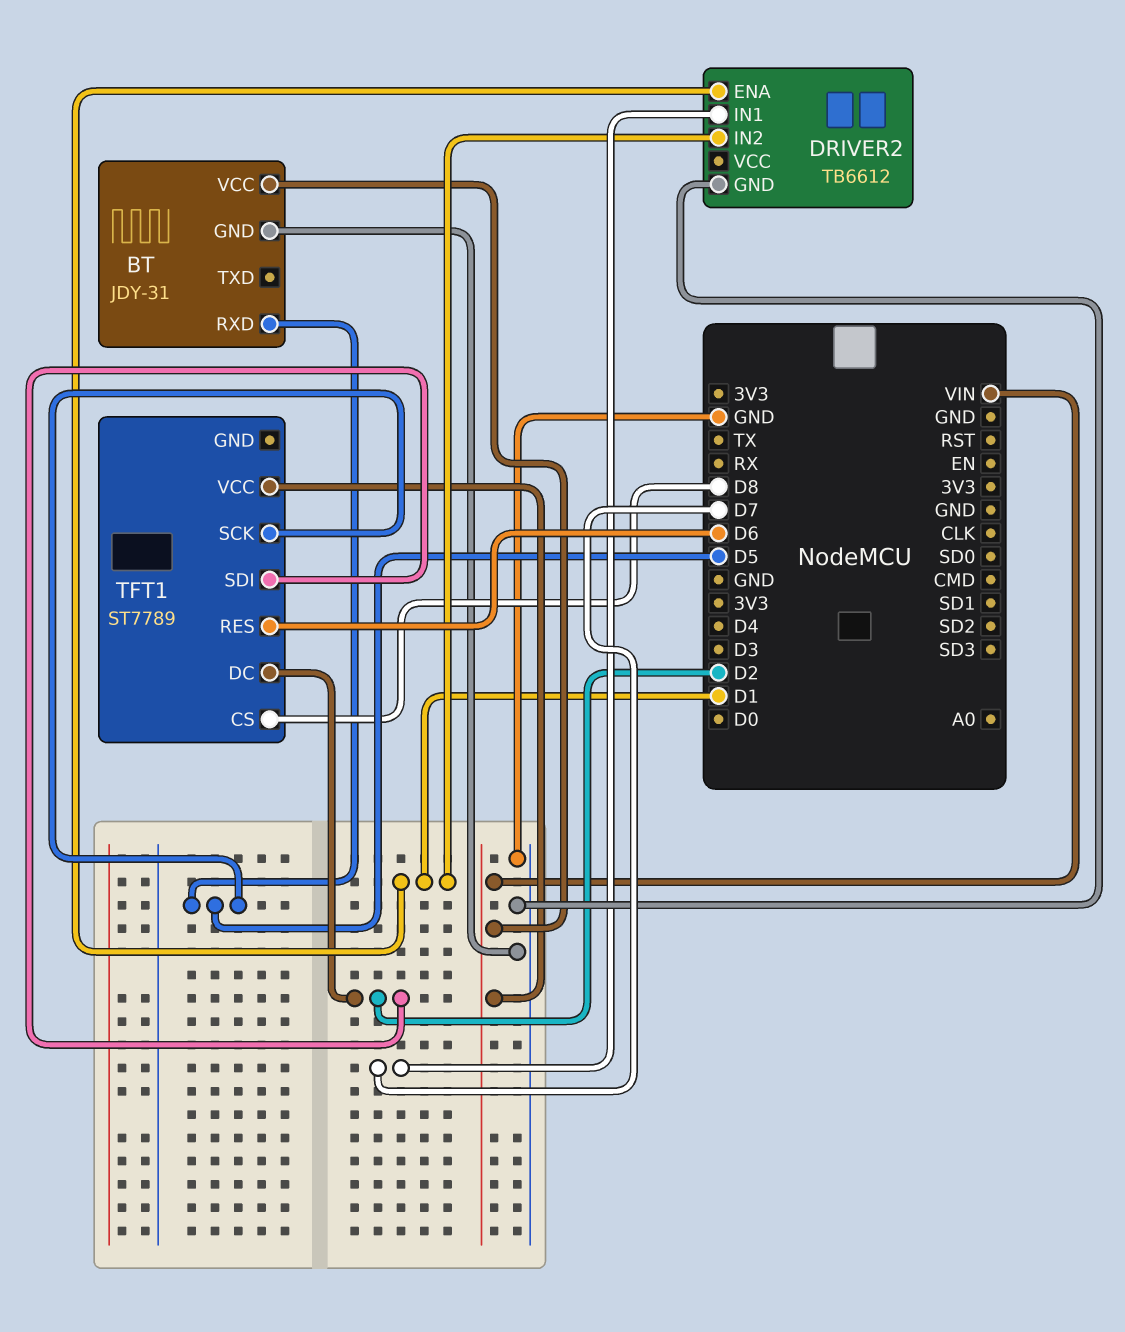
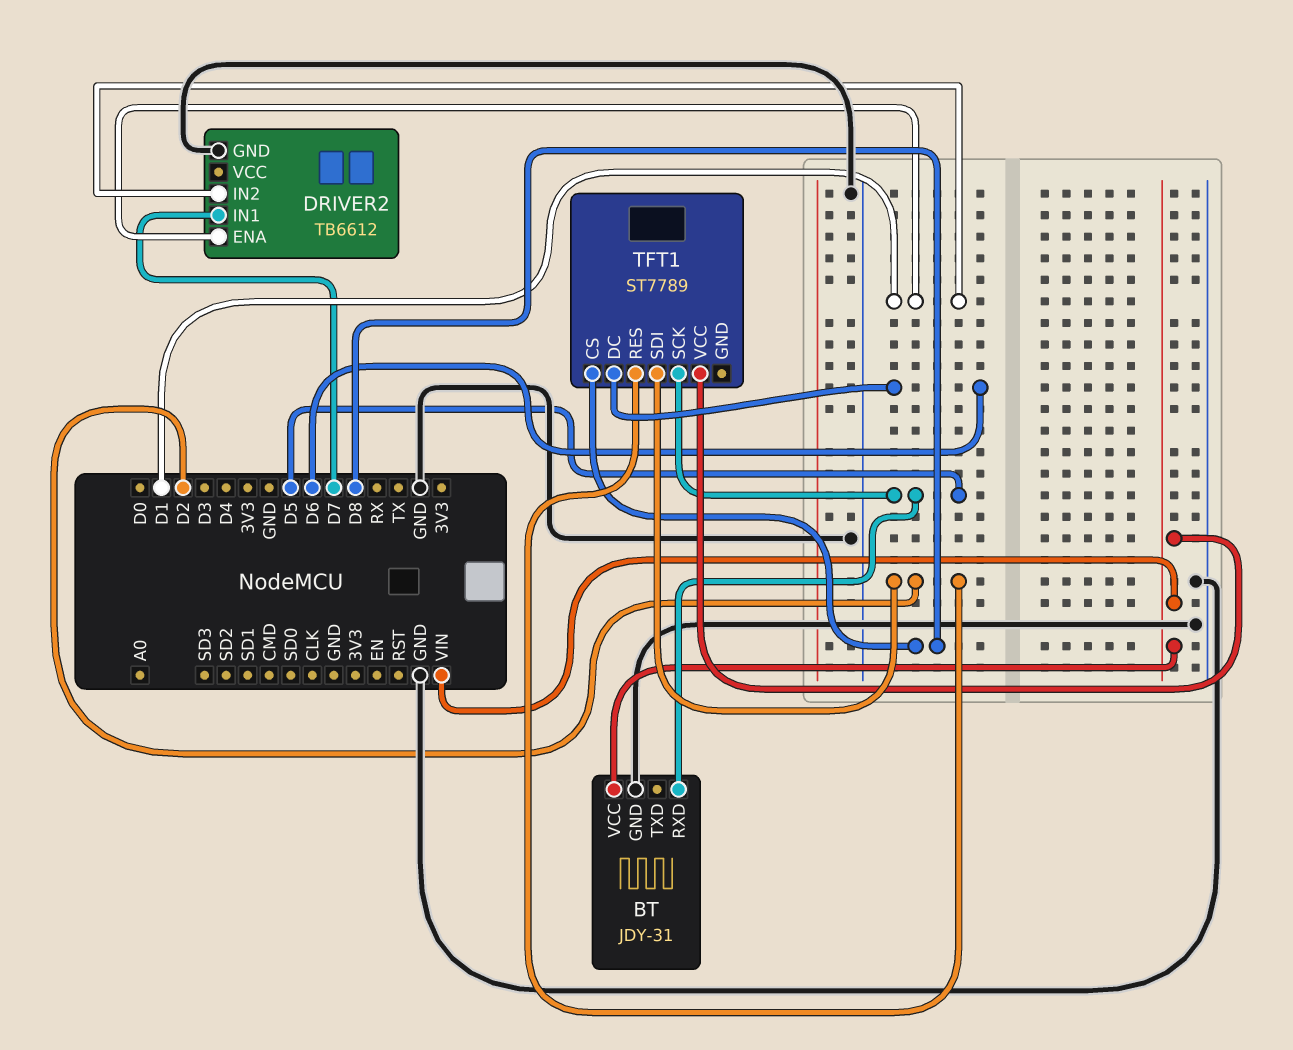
TFT1 pin DC: D2 -> D6
TFT1 pin RES: D6 -> D2

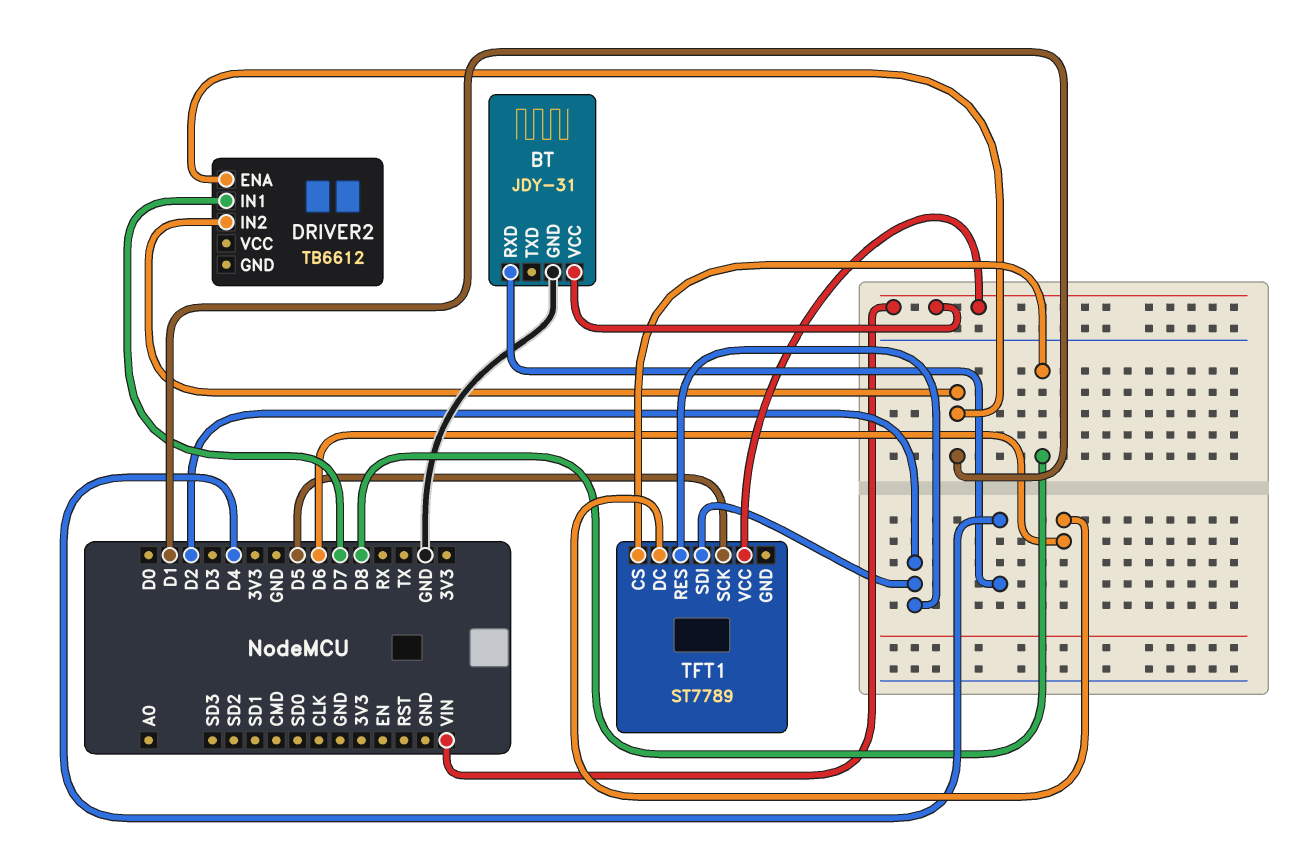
BT pin RXD: D5 -> D4
DRIVER2 pin GND: GND -> none

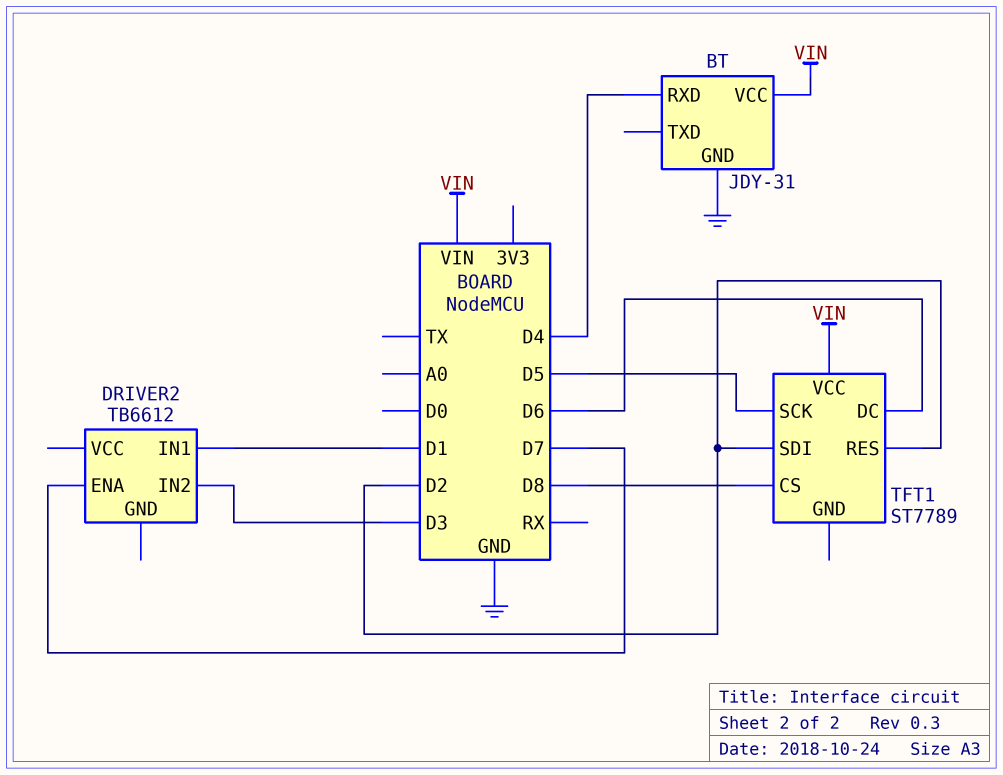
DRIVER2 pin ENA: D1 -> D7
DRIVER2 pin IN1: D7 -> D1
DRIVER2 pin IN2: D1 -> D3

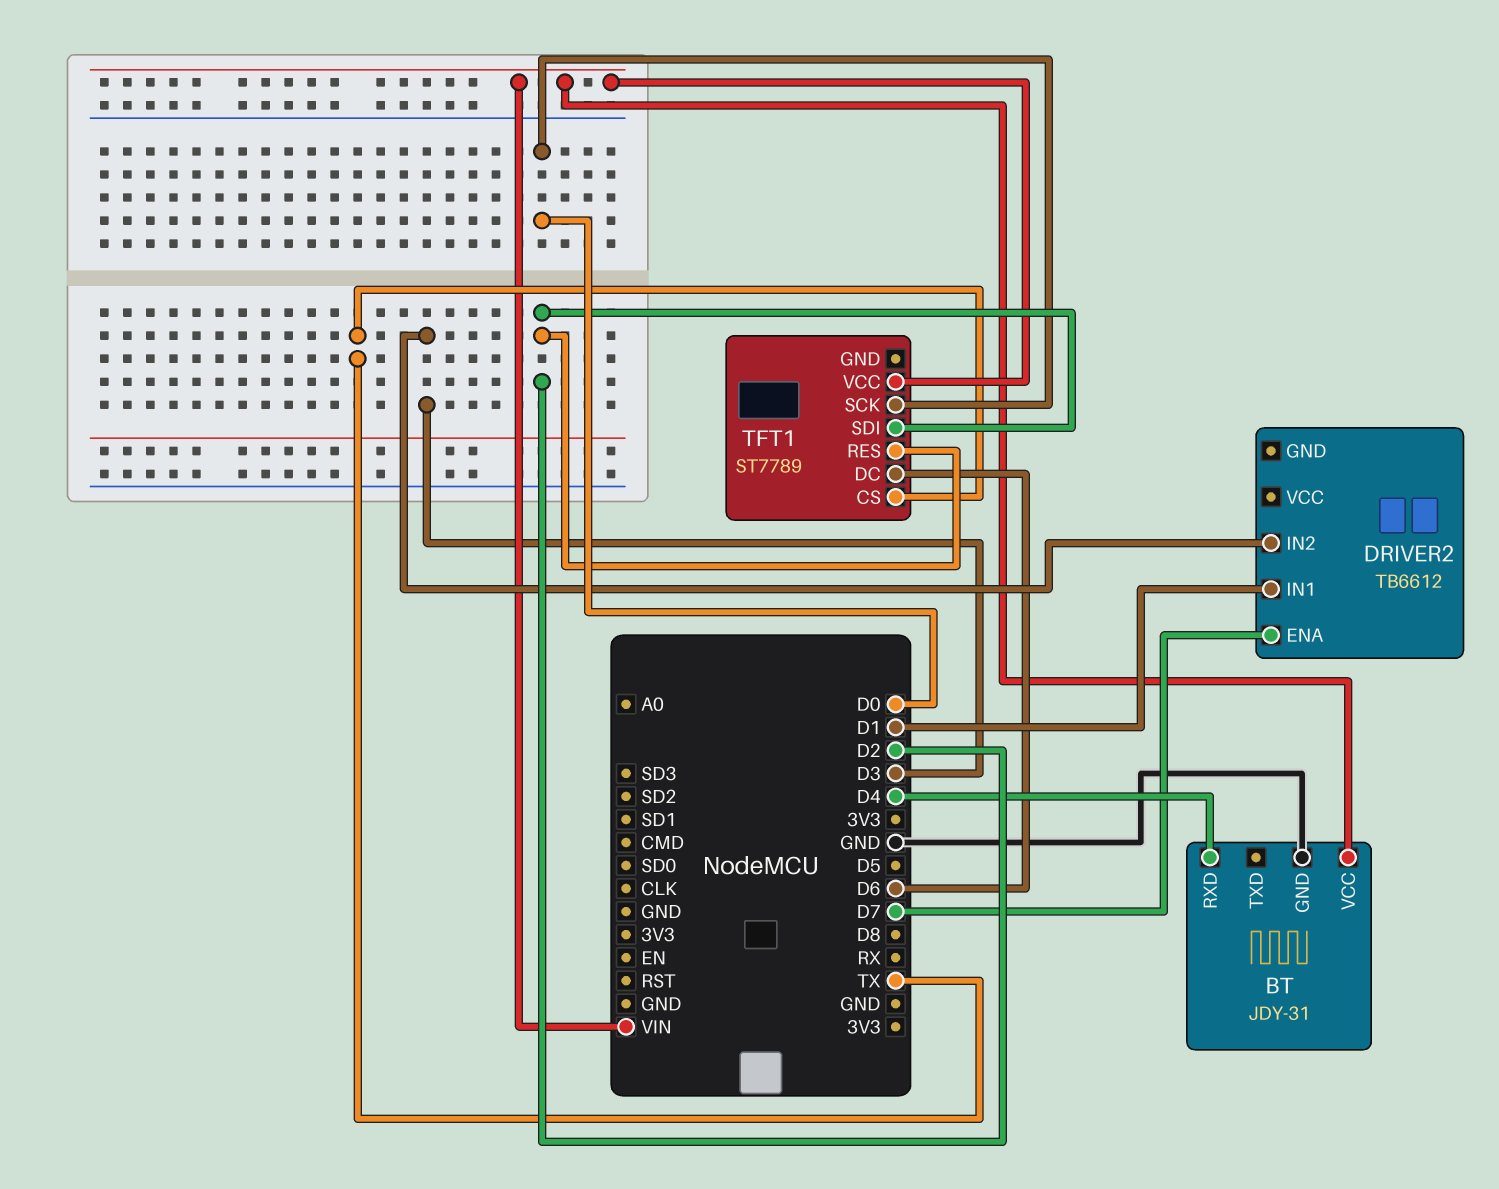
TFT1 pin CS: D8 -> TX
TFT1 pin SCK: D5 -> D0

